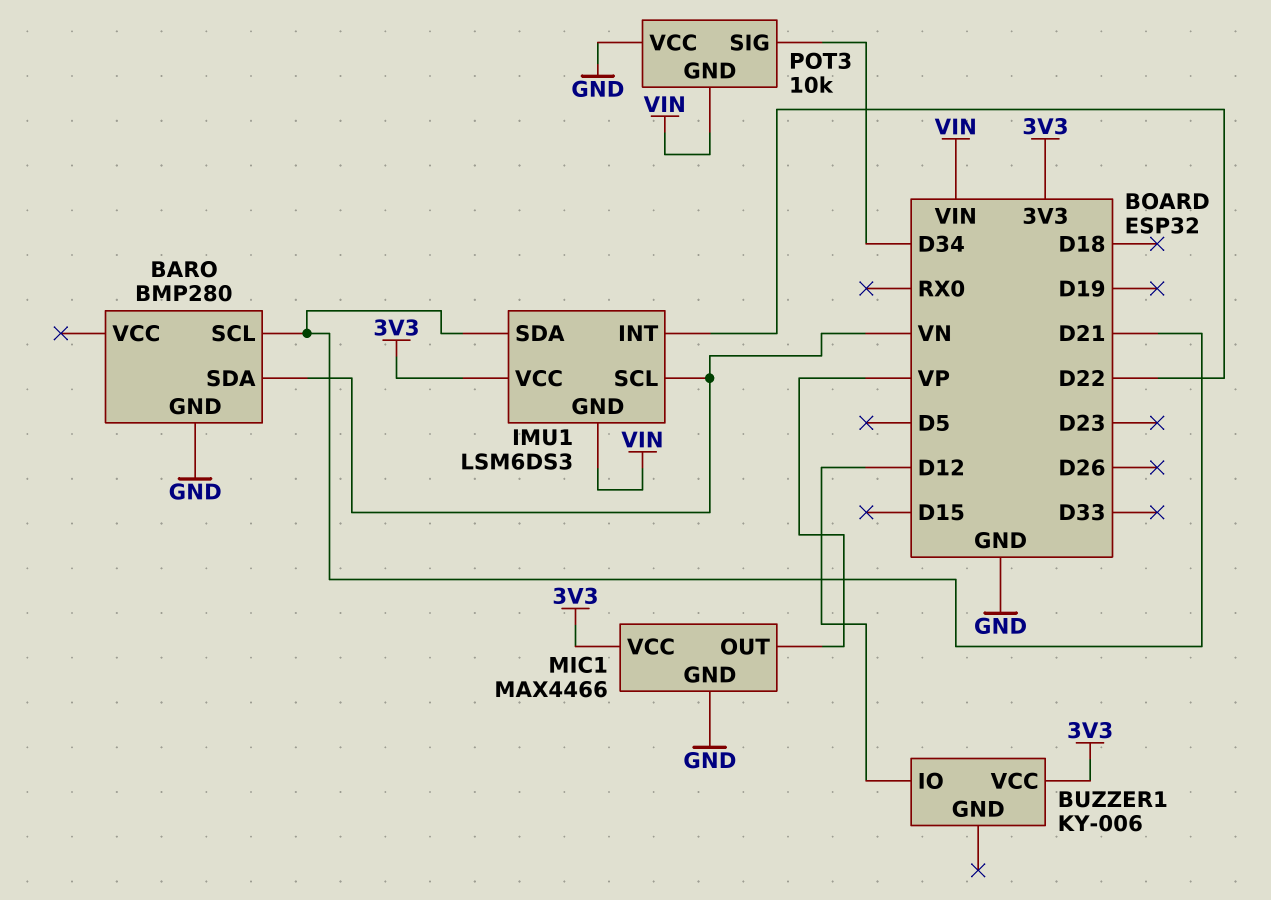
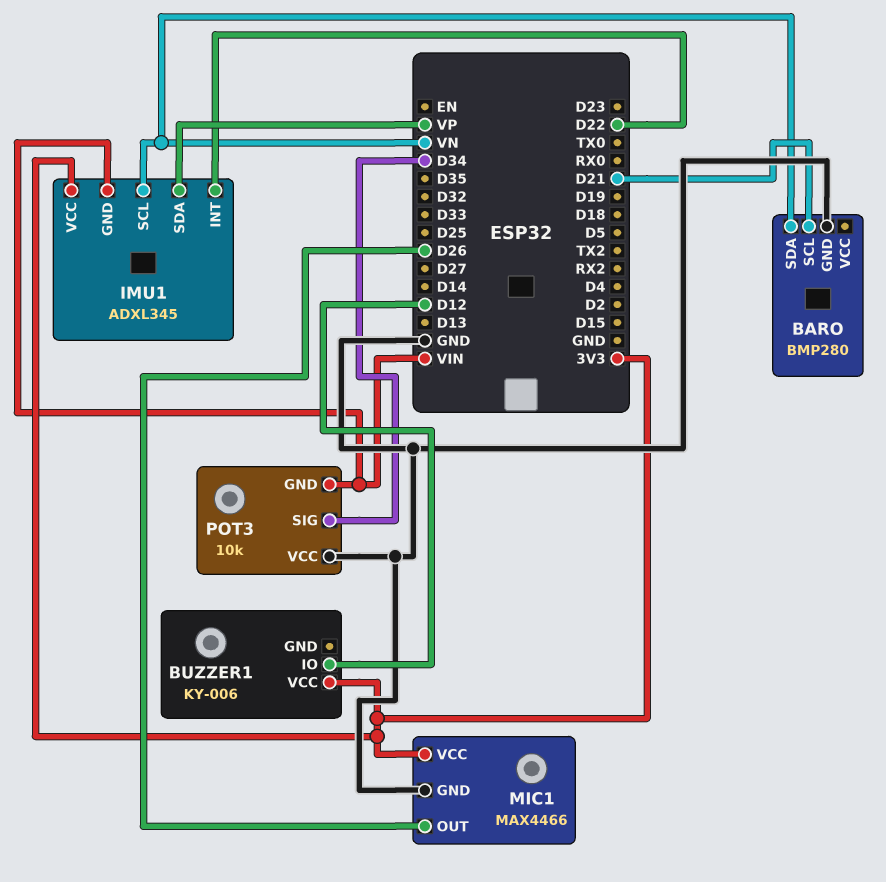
IMU1: LSM6DS3 -> ADXL345
IMU1 pin SDA: D21 -> VP
MIC1 pin OUT: VP -> D26

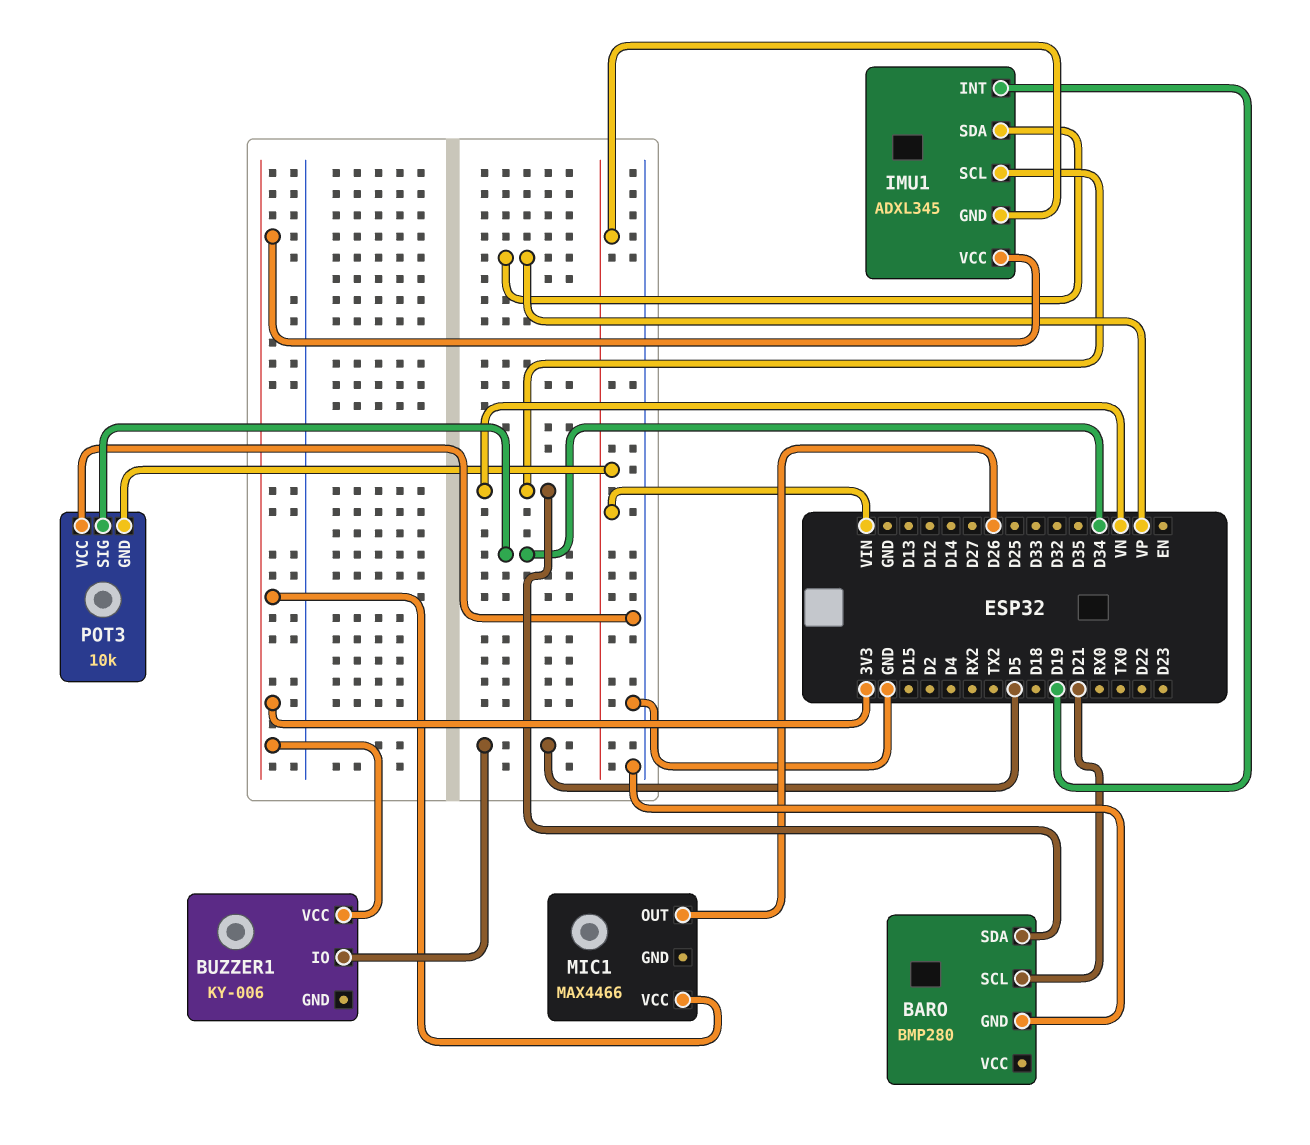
BUZZER1 pin IO: D12 -> D5
IMU1 pin INT: D22 -> D19
MIC1 pin GND: GND -> none

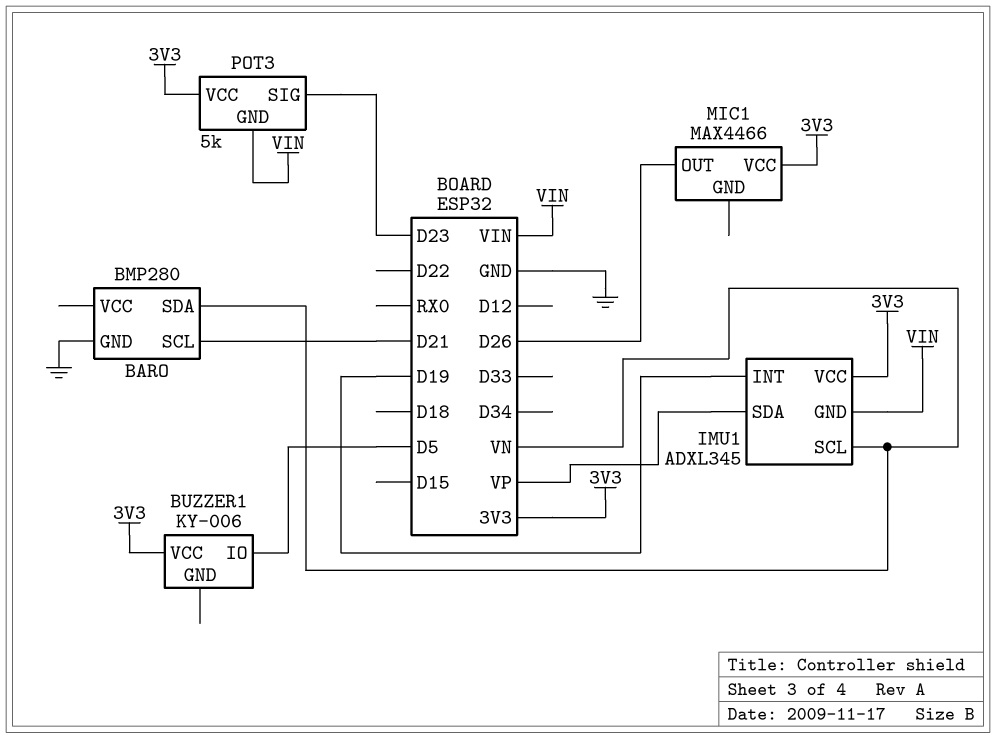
POT3: 10k -> 5k
POT3 pin SIG: D34 -> D23
POT3 pin VCC: GND -> 3V3

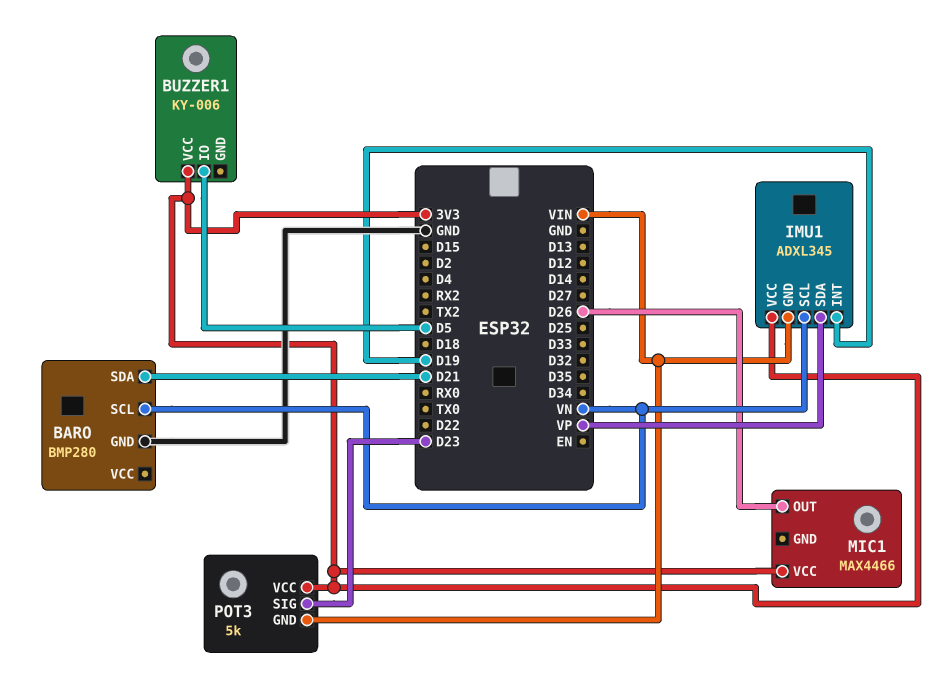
BARO pin SCL: D21 -> VN
BARO pin SDA: VN -> D21

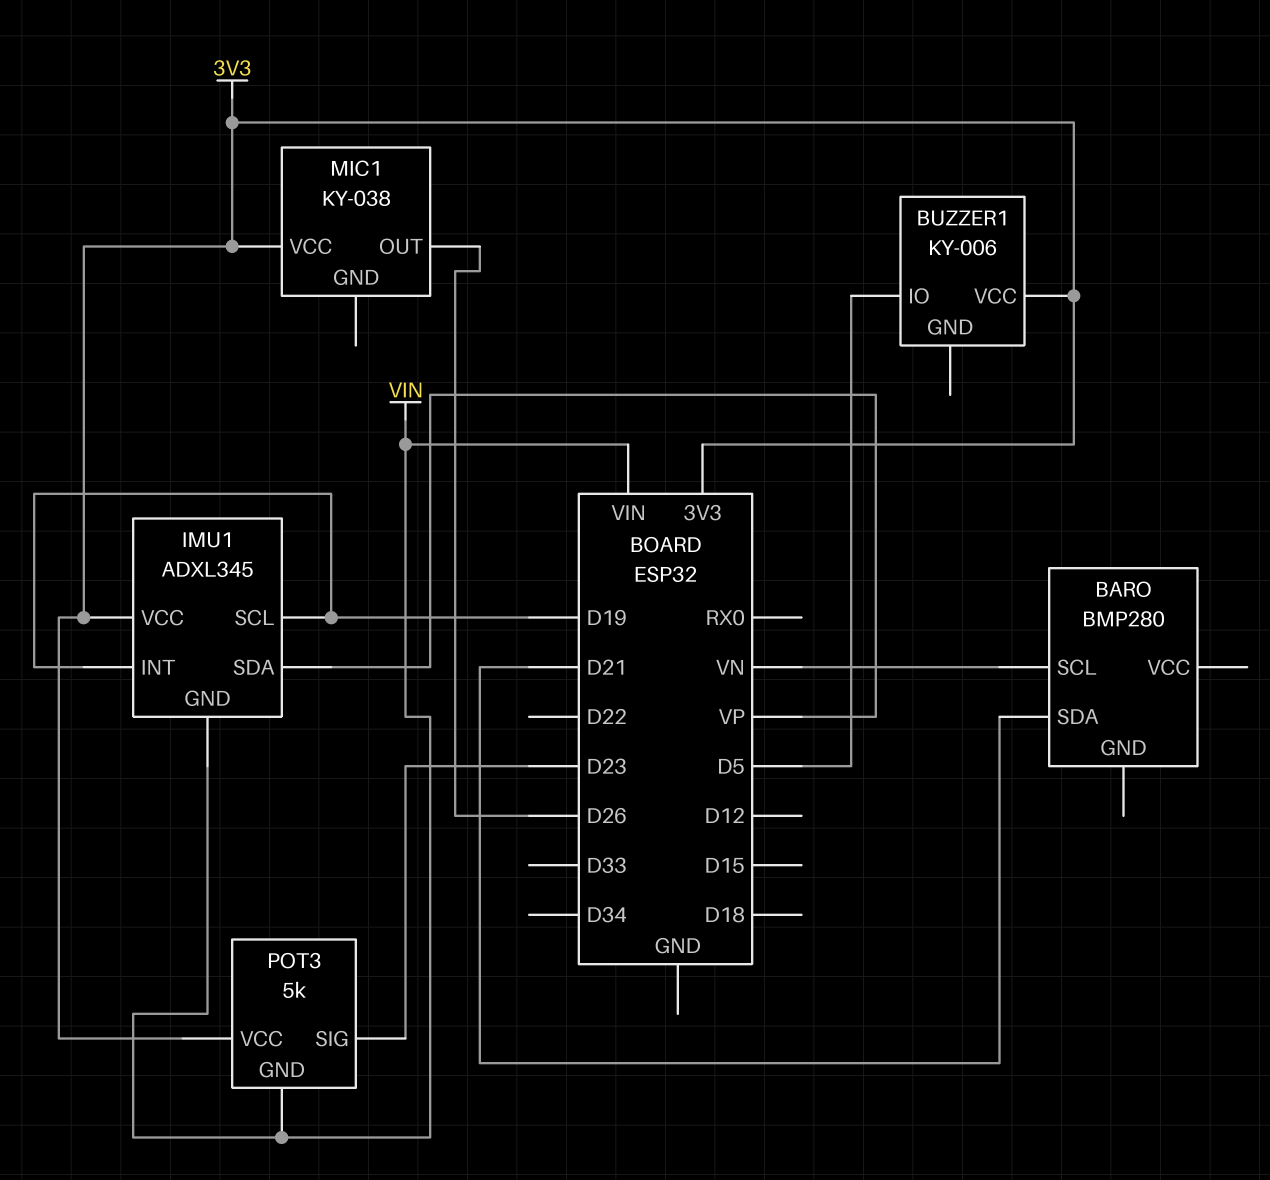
BARO pin GND: GND -> none
IMU1 pin SCL: VN -> D19
MIC1: MAX4466 -> KY-038

